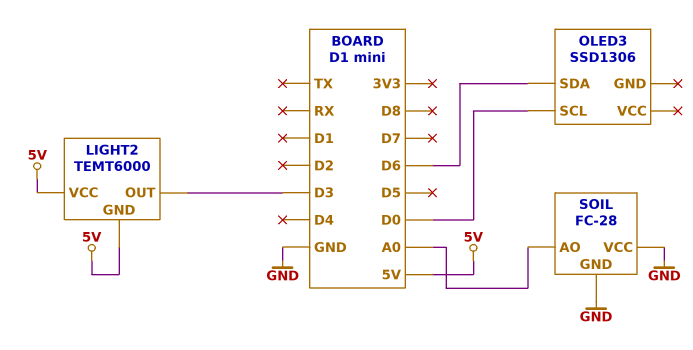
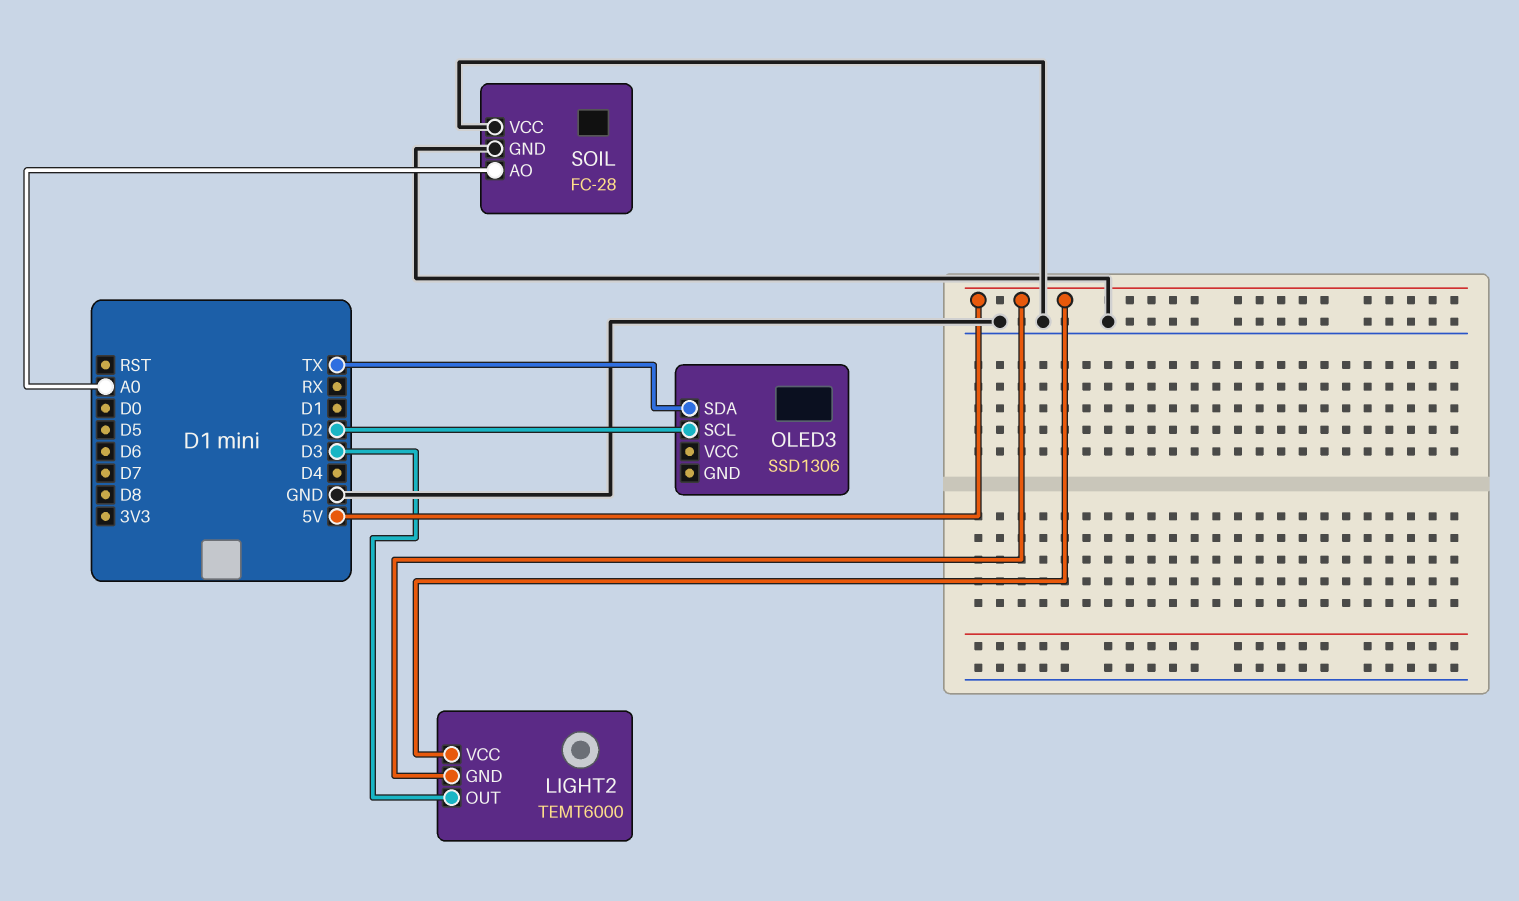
OLED3 pin SCL: D0 -> D2
OLED3 pin SDA: D6 -> TX

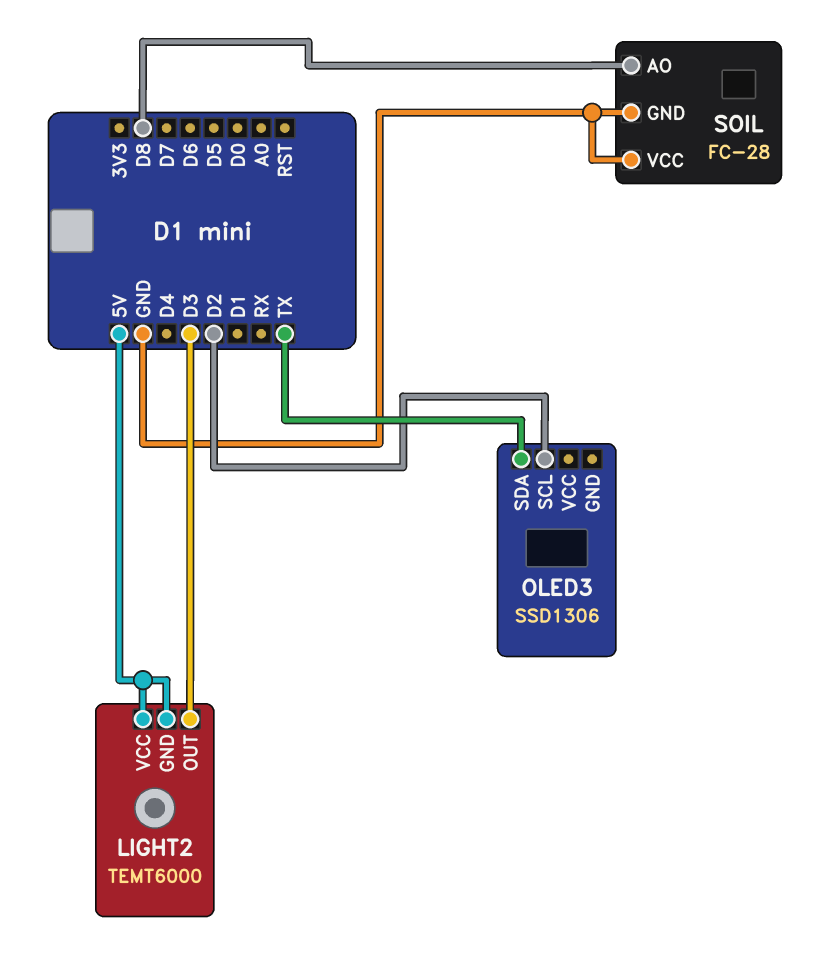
SOIL pin AO: A0 -> D8

